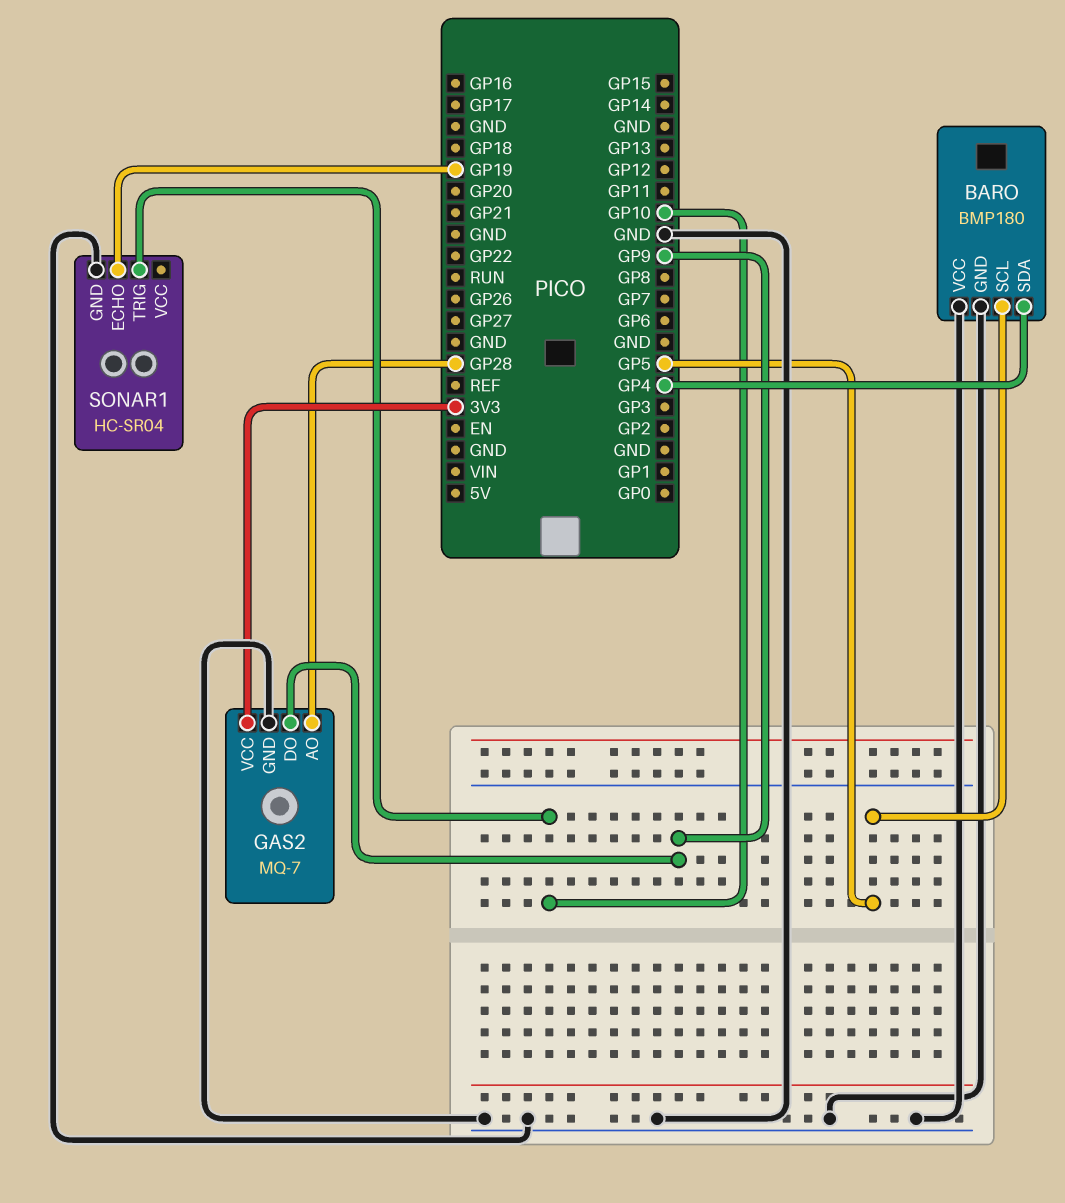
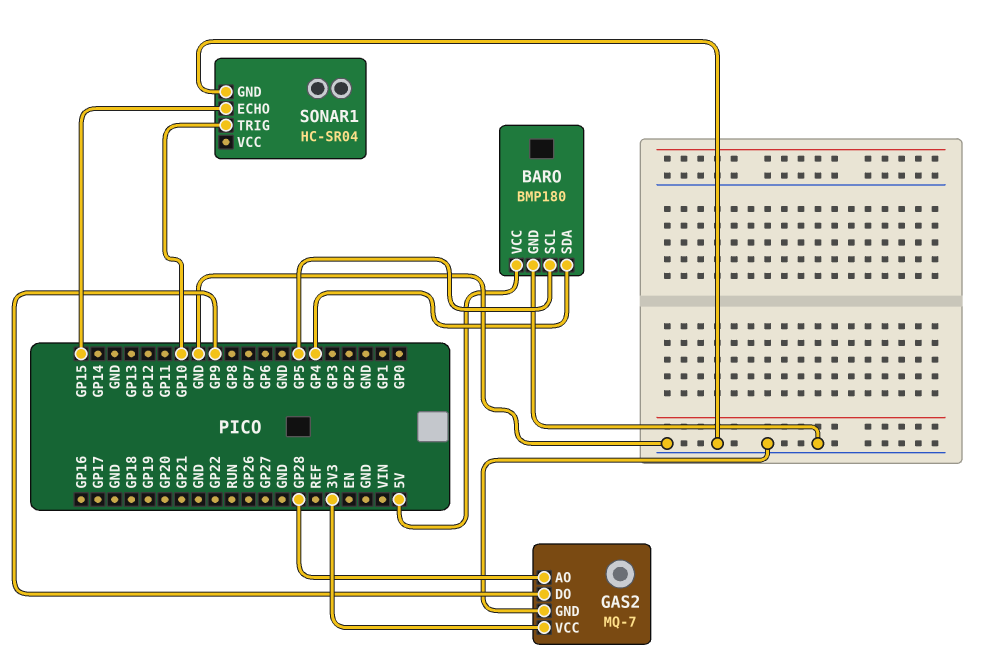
BARO pin VCC: GND -> 5V
SONAR1 pin ECHO: GP19 -> GP15

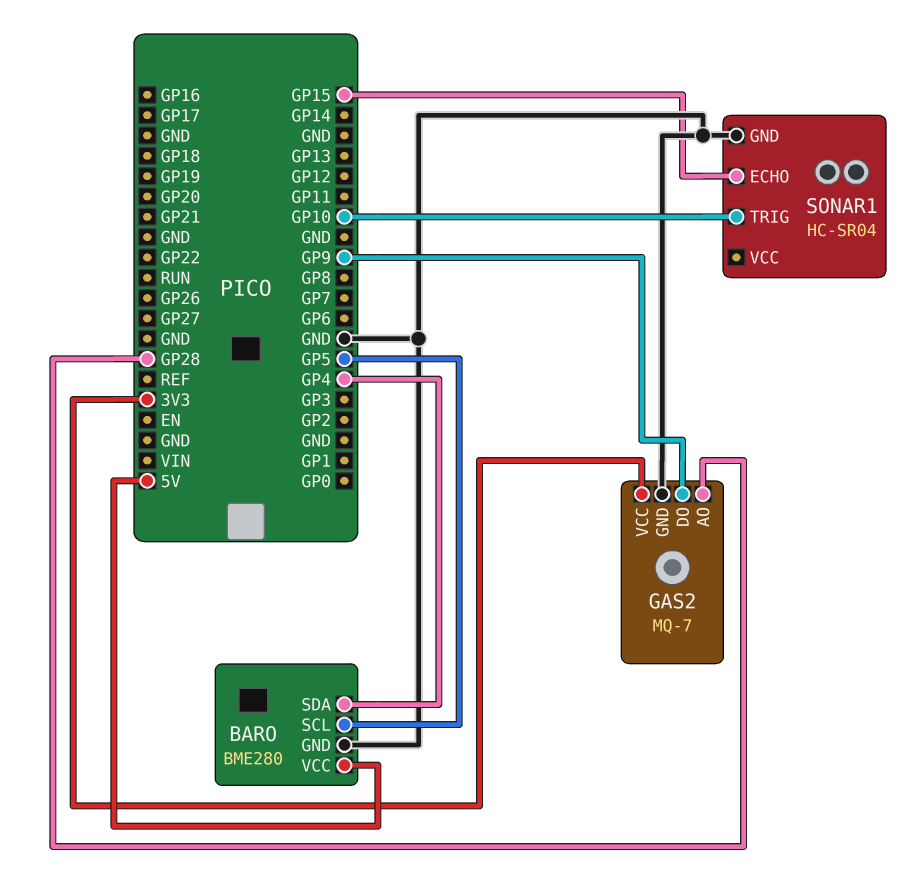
BARO: BMP180 -> BME280

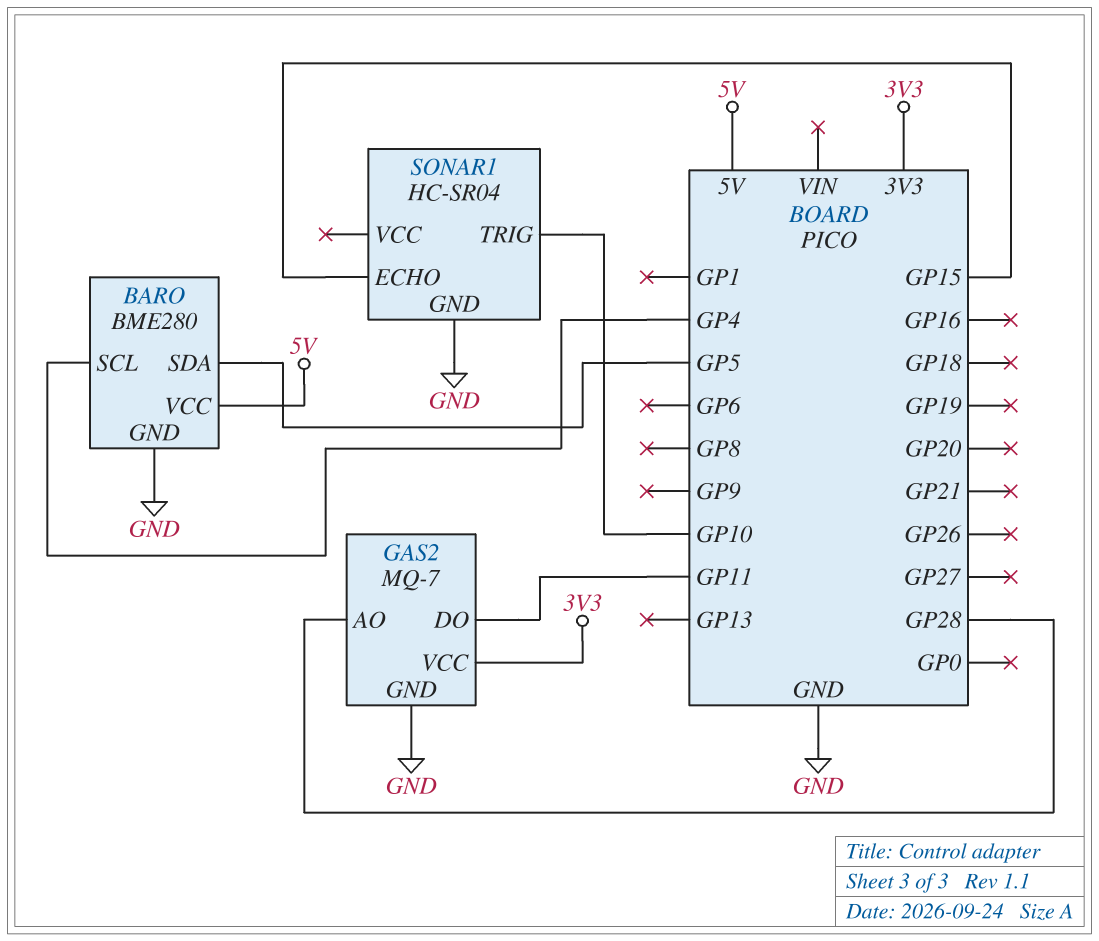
BARO pin SCL: GP5 -> GP4
BARO pin SDA: GP4 -> GP5
GAS2 pin DO: GP9 -> GP11

